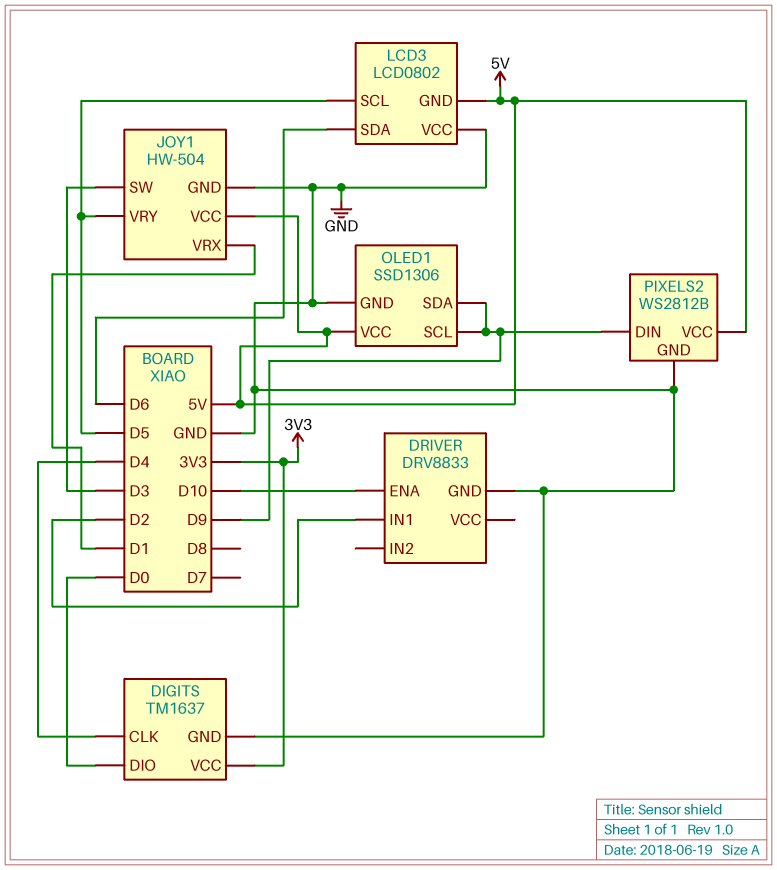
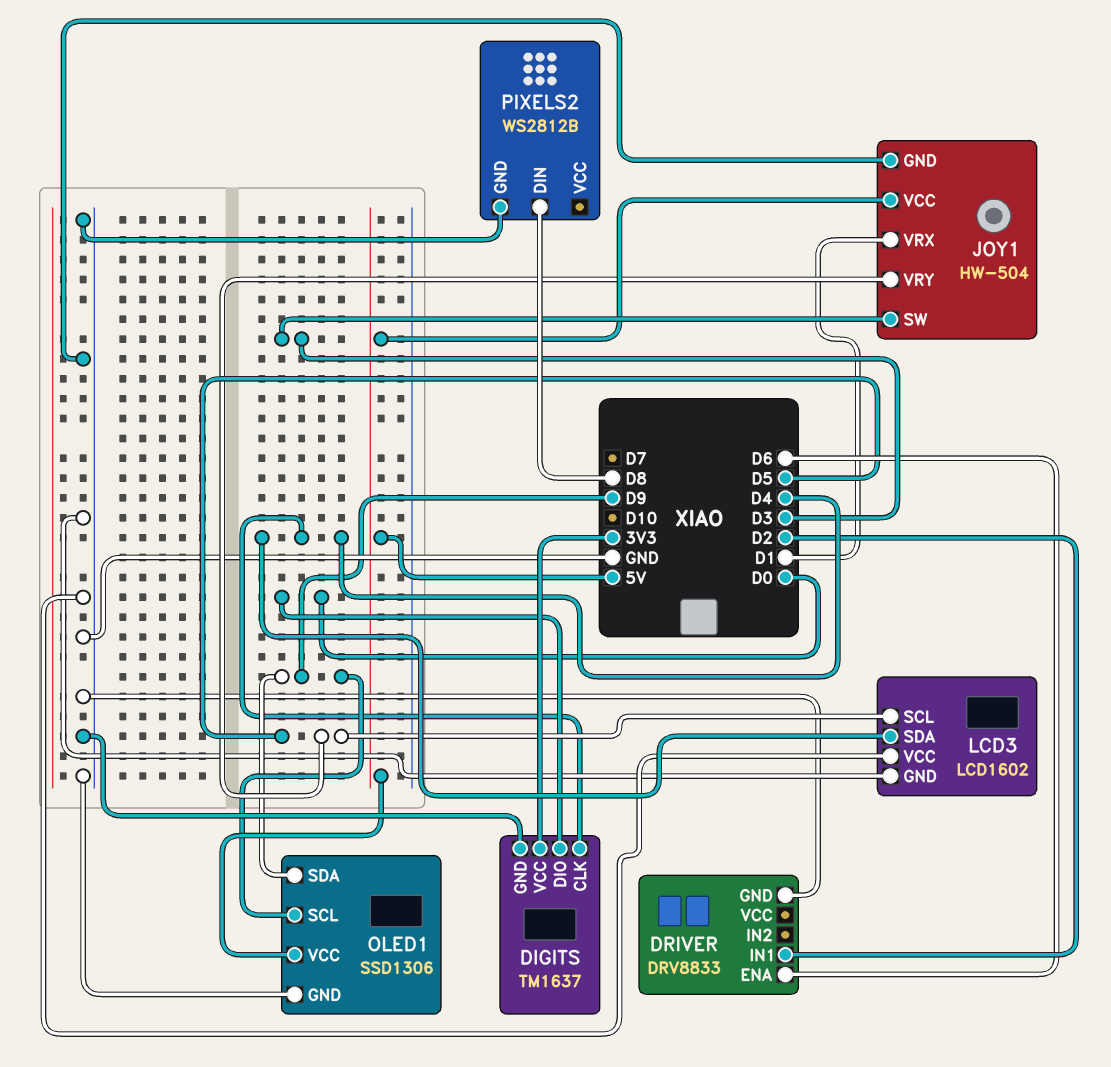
DRIVER pin ENA: D10 -> D6
LCD3: LCD0802 -> LCD1602
LCD3 pin GND: 5V -> GND
LCD3 pin SDA: D6 -> D4
PIXELS2 pin DIN: D9 -> D8
PIXELS2 pin VCC: 5V -> none

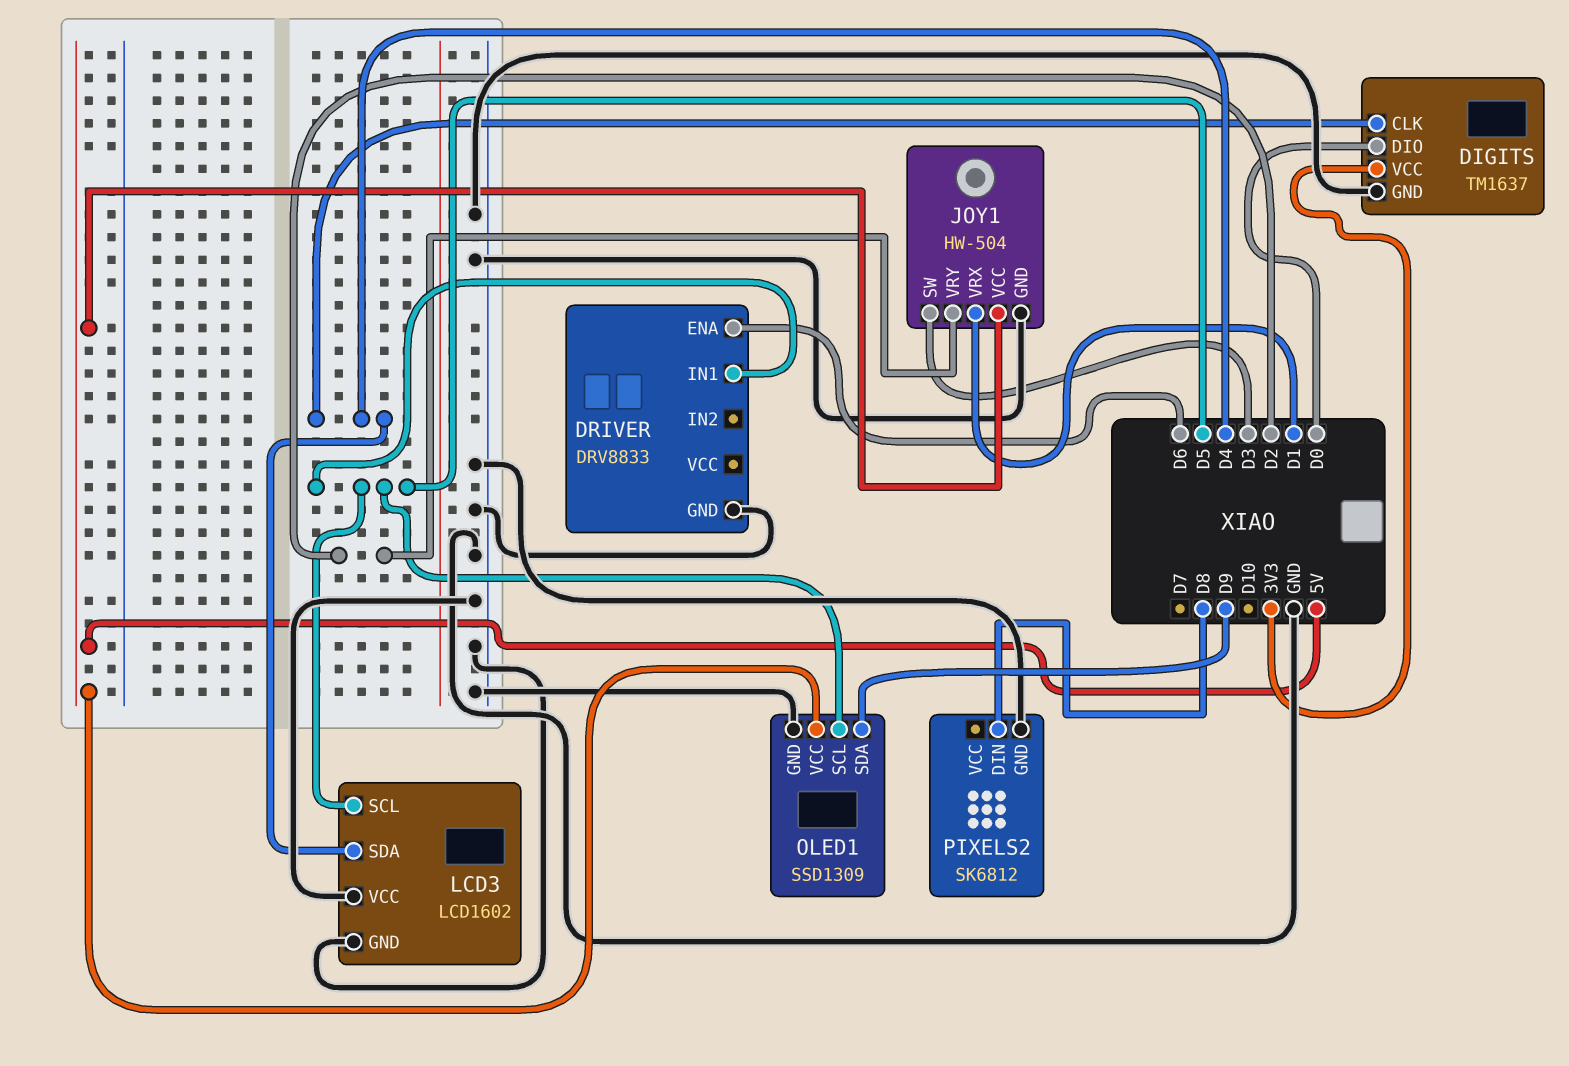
DRIVER pin IN1: D2 -> D5
JOY1 pin VRY: D5 -> D2
OLED1: SSD1306 -> SSD1309
OLED1 pin SCL: D9 -> D5
PIXELS2: WS2812B -> SK6812

